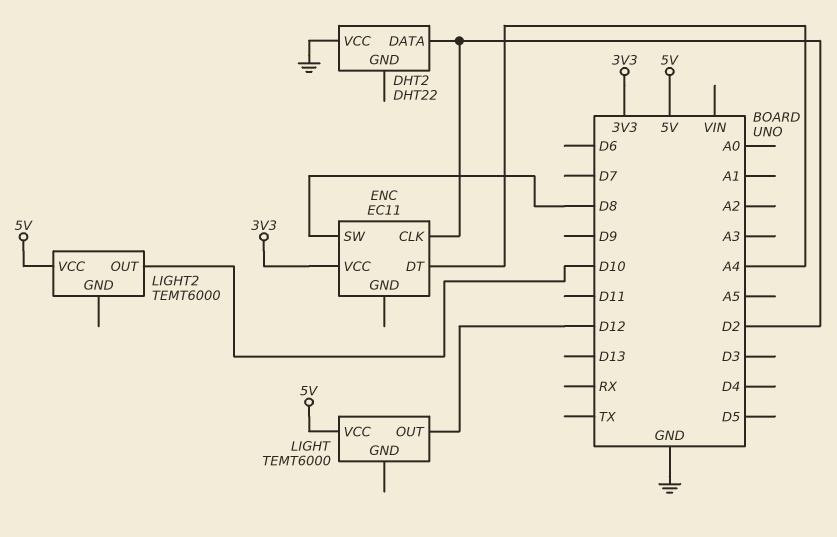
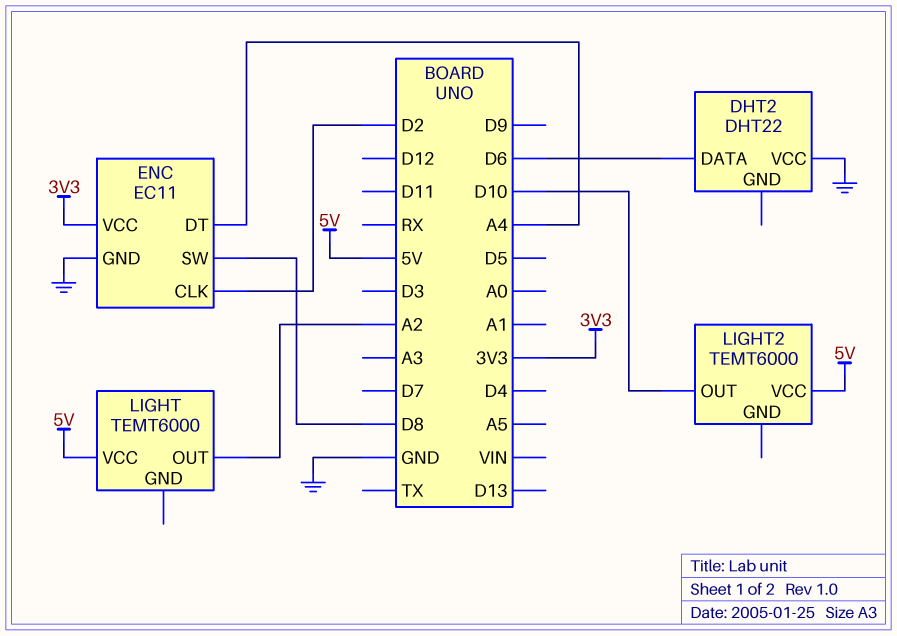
DHT2 pin DATA: D2 -> D6
ENC pin GND: none -> GND
LIGHT pin OUT: D12 -> A2

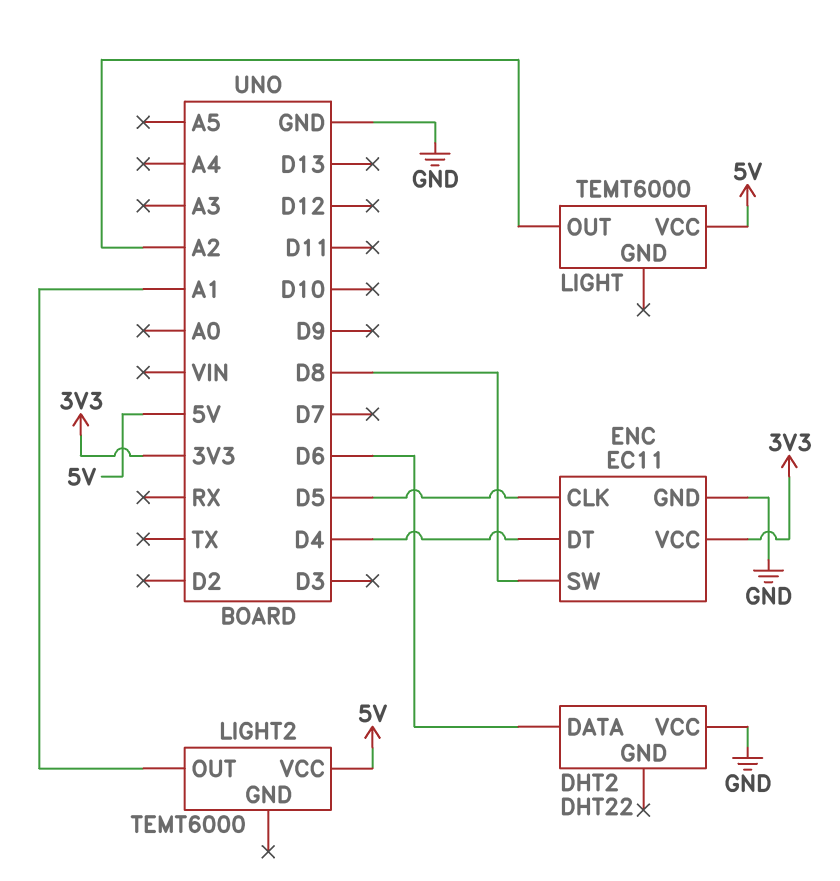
ENC pin CLK: D2 -> D5
ENC pin DT: A4 -> D4
LIGHT2 pin OUT: D10 -> A1

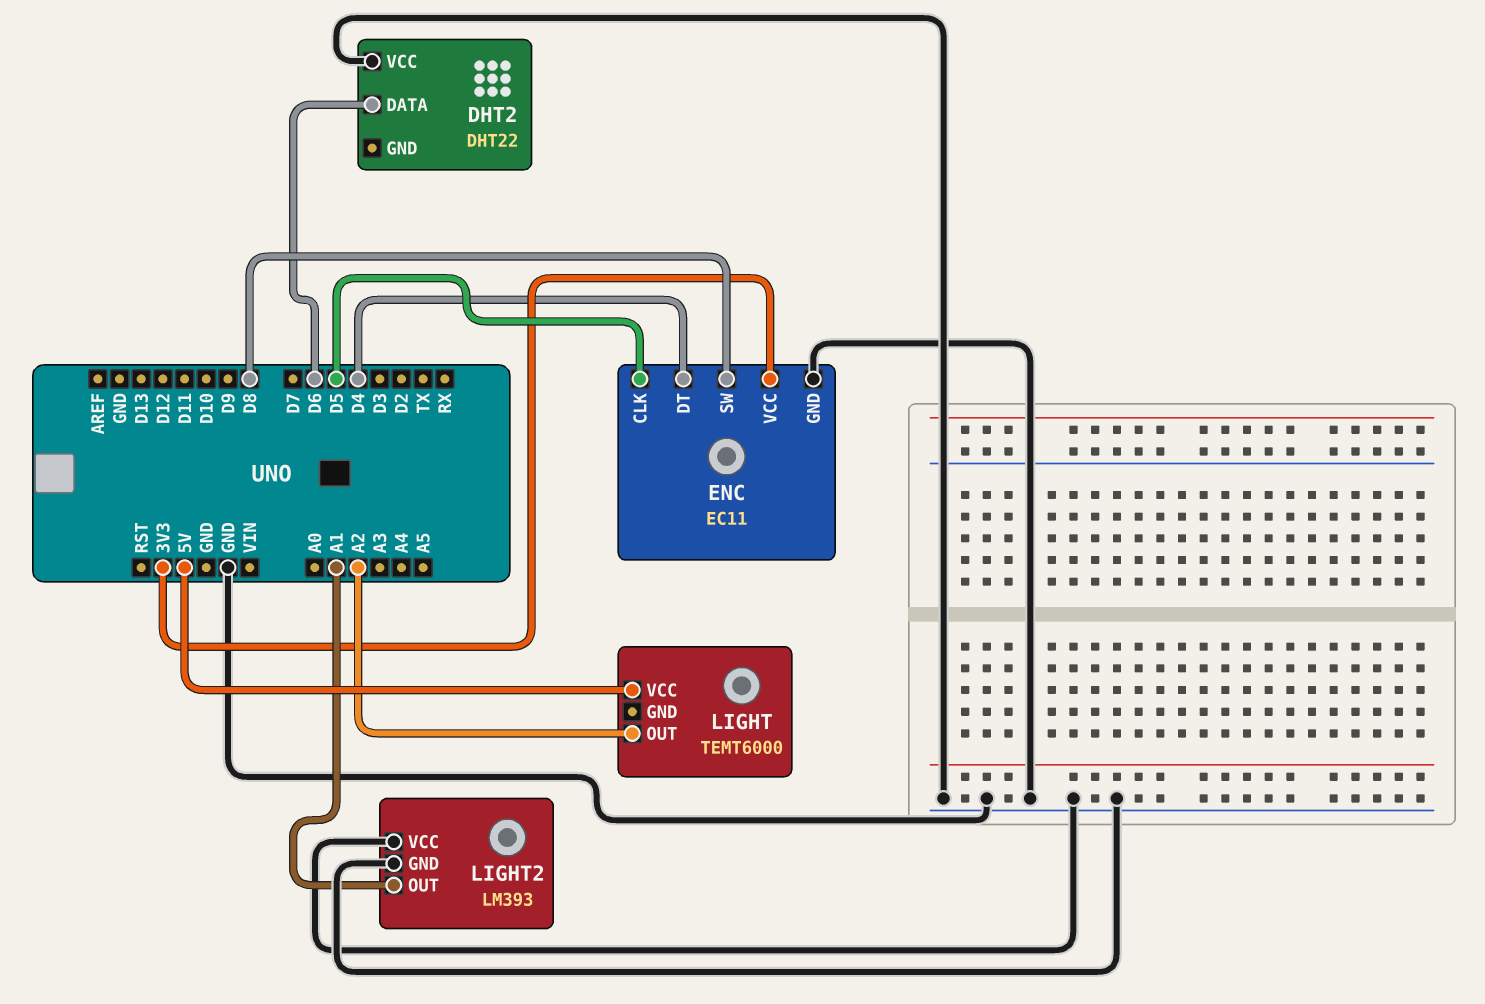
LIGHT2: TEMT6000 -> LM393
LIGHT2 pin GND: none -> GND
LIGHT2 pin VCC: 5V -> GND

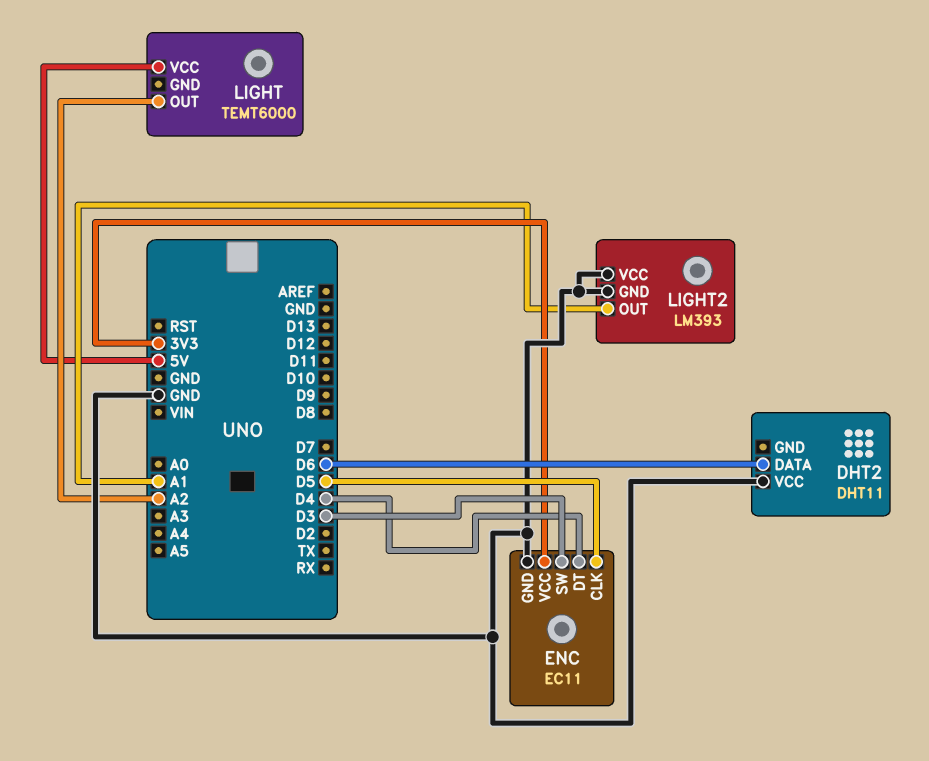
DHT2: DHT22 -> DHT11
ENC pin SW: D8 -> D3

